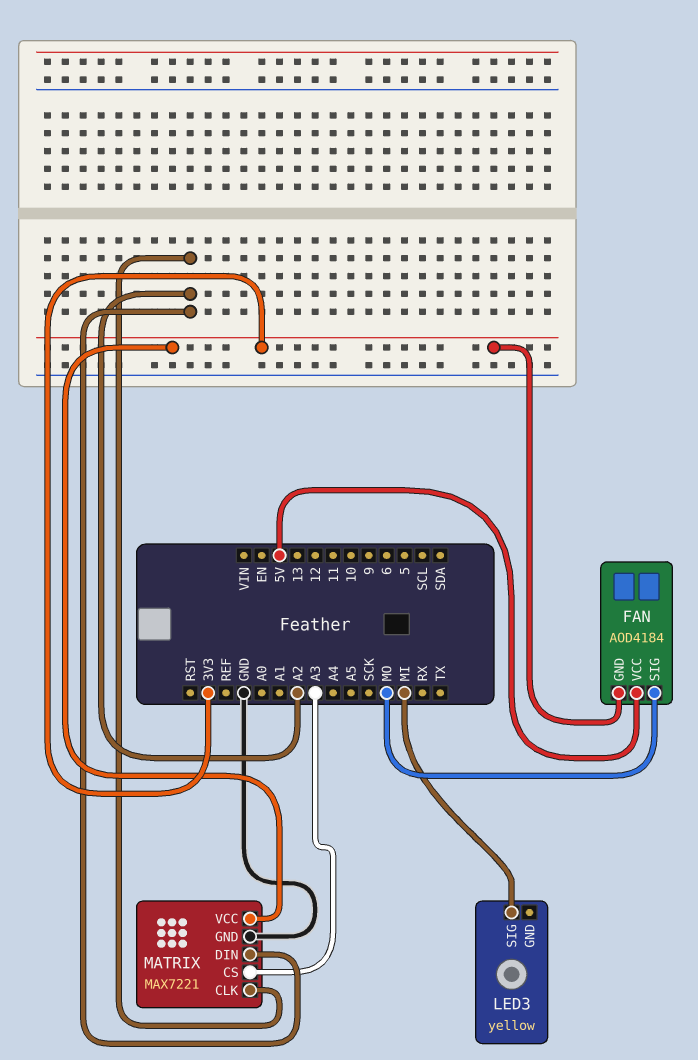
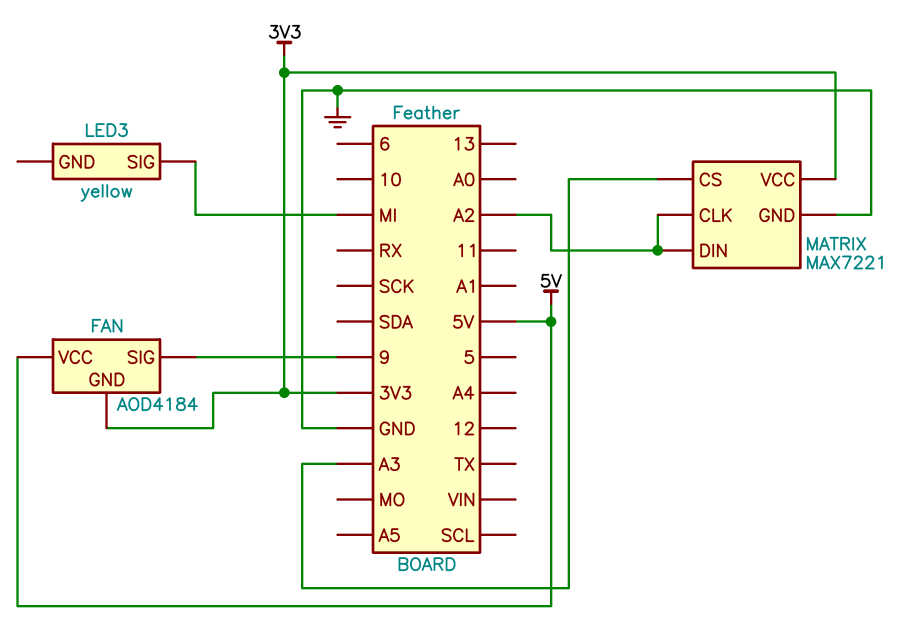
FAN pin SIG: MO -> 9

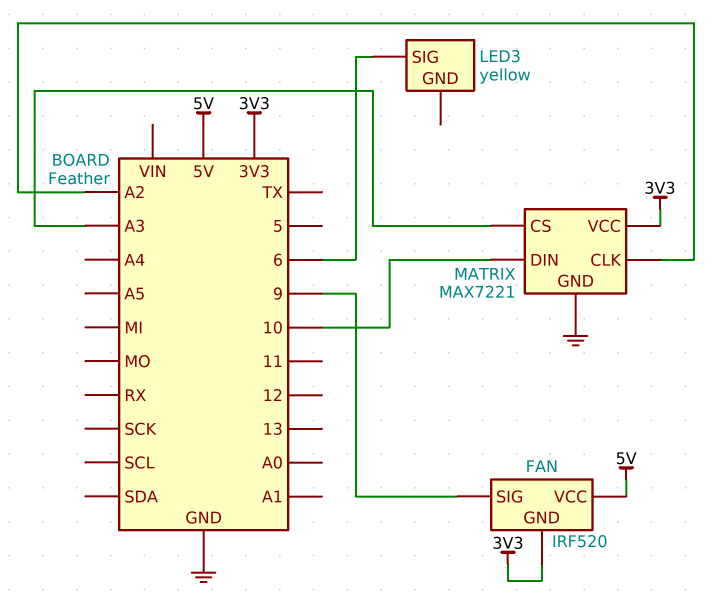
FAN: AOD4184 -> IRF520
LED3 pin SIG: MI -> 6
MATRIX pin DIN: A2 -> 10

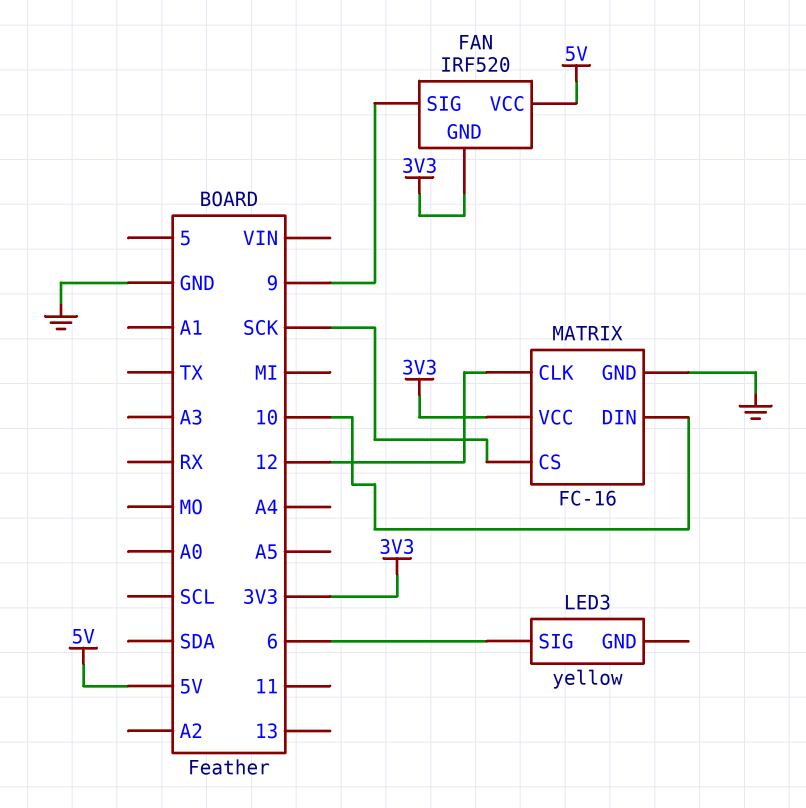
MATRIX: MAX7221 -> FC-16
MATRIX pin CLK: A2 -> 12
MATRIX pin CS: A3 -> SCK

